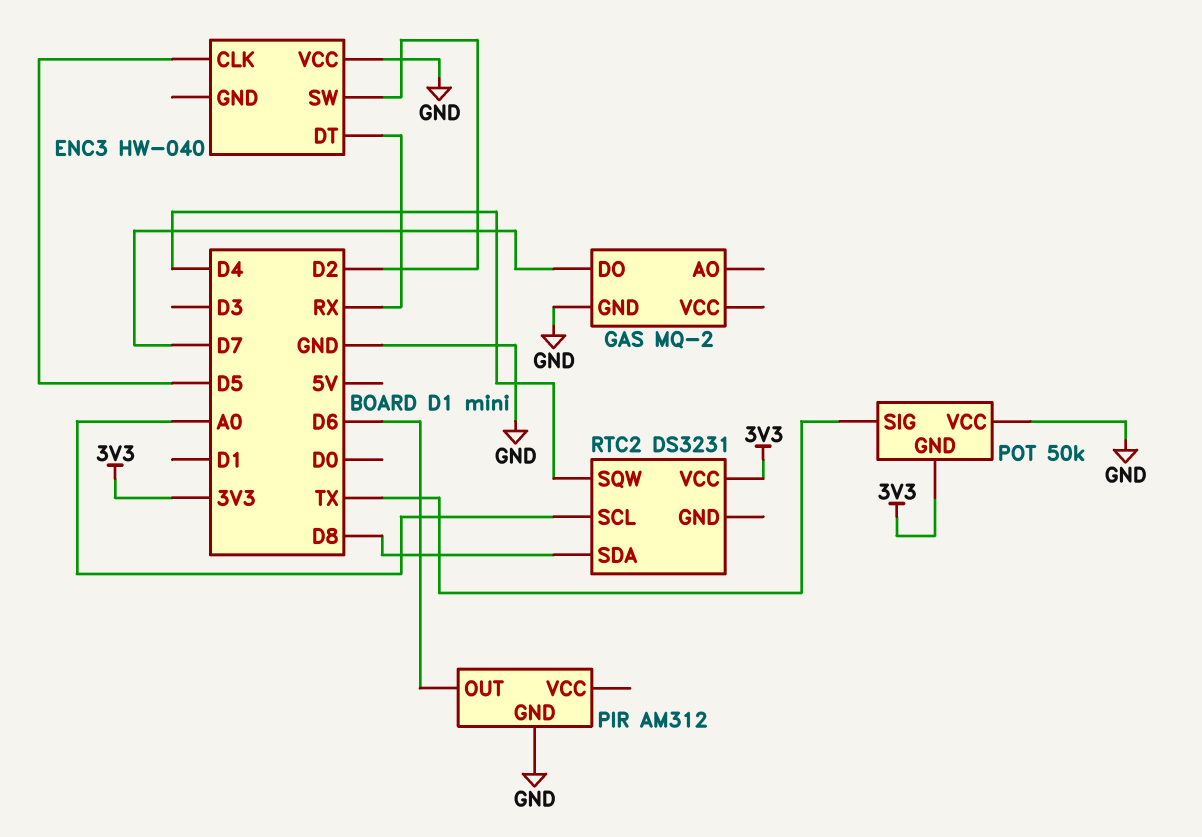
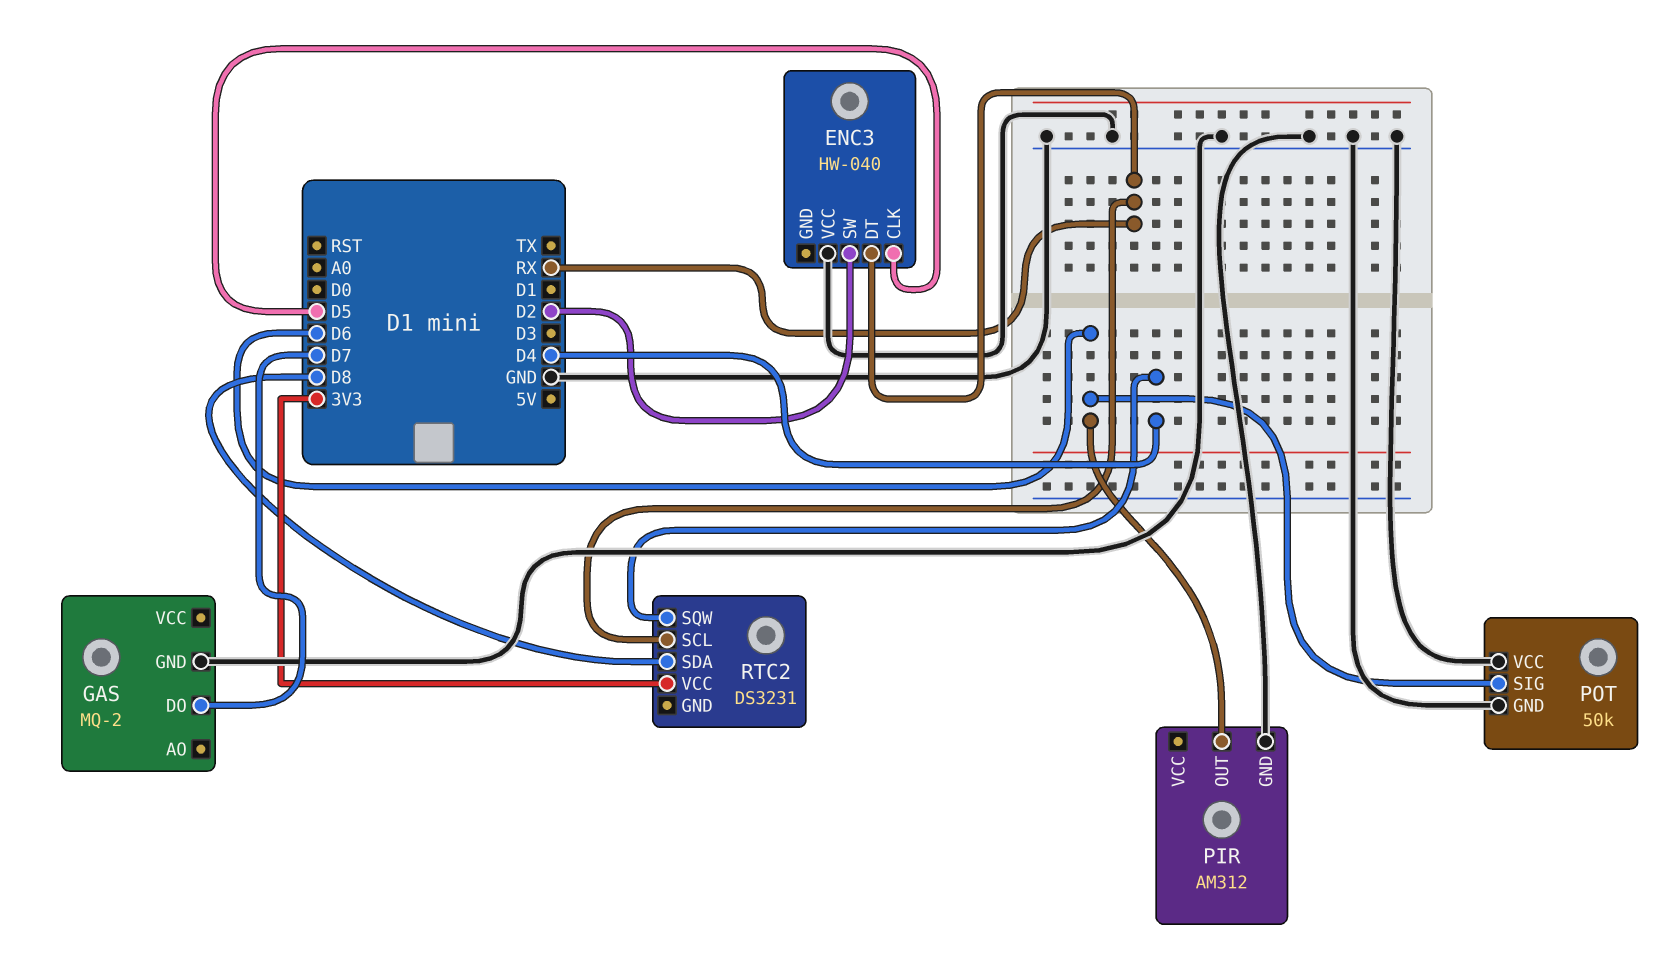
POT pin GND: 3V3 -> GND
POT pin SIG: TX -> D6
RTC2 pin SCL: A0 -> RX

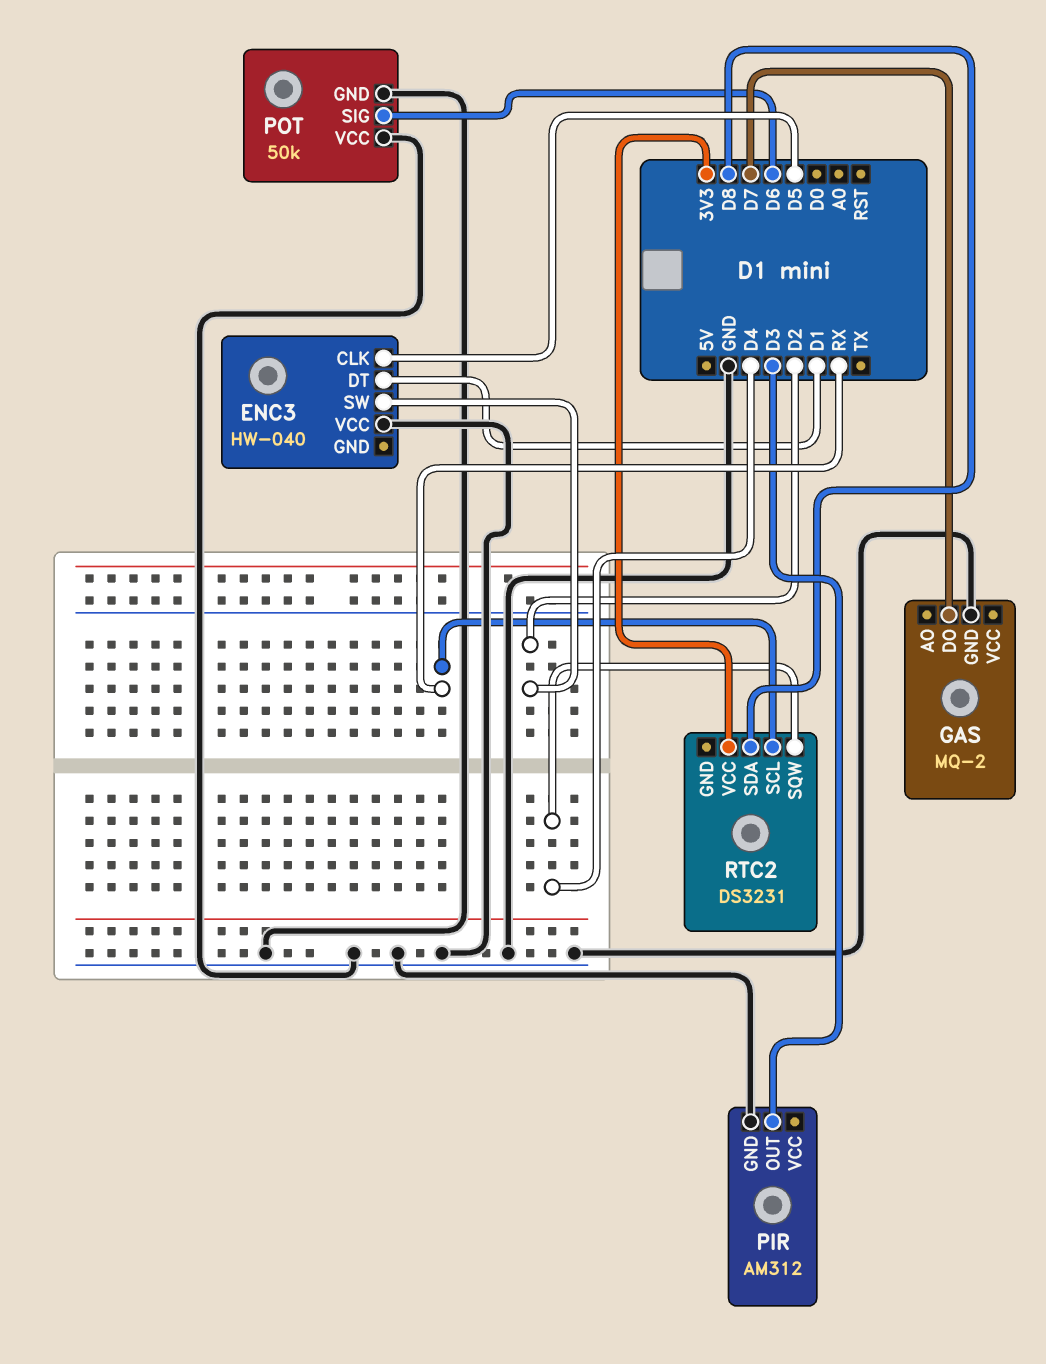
ENC3 pin DT: RX -> D1
PIR pin OUT: D6 -> D3

